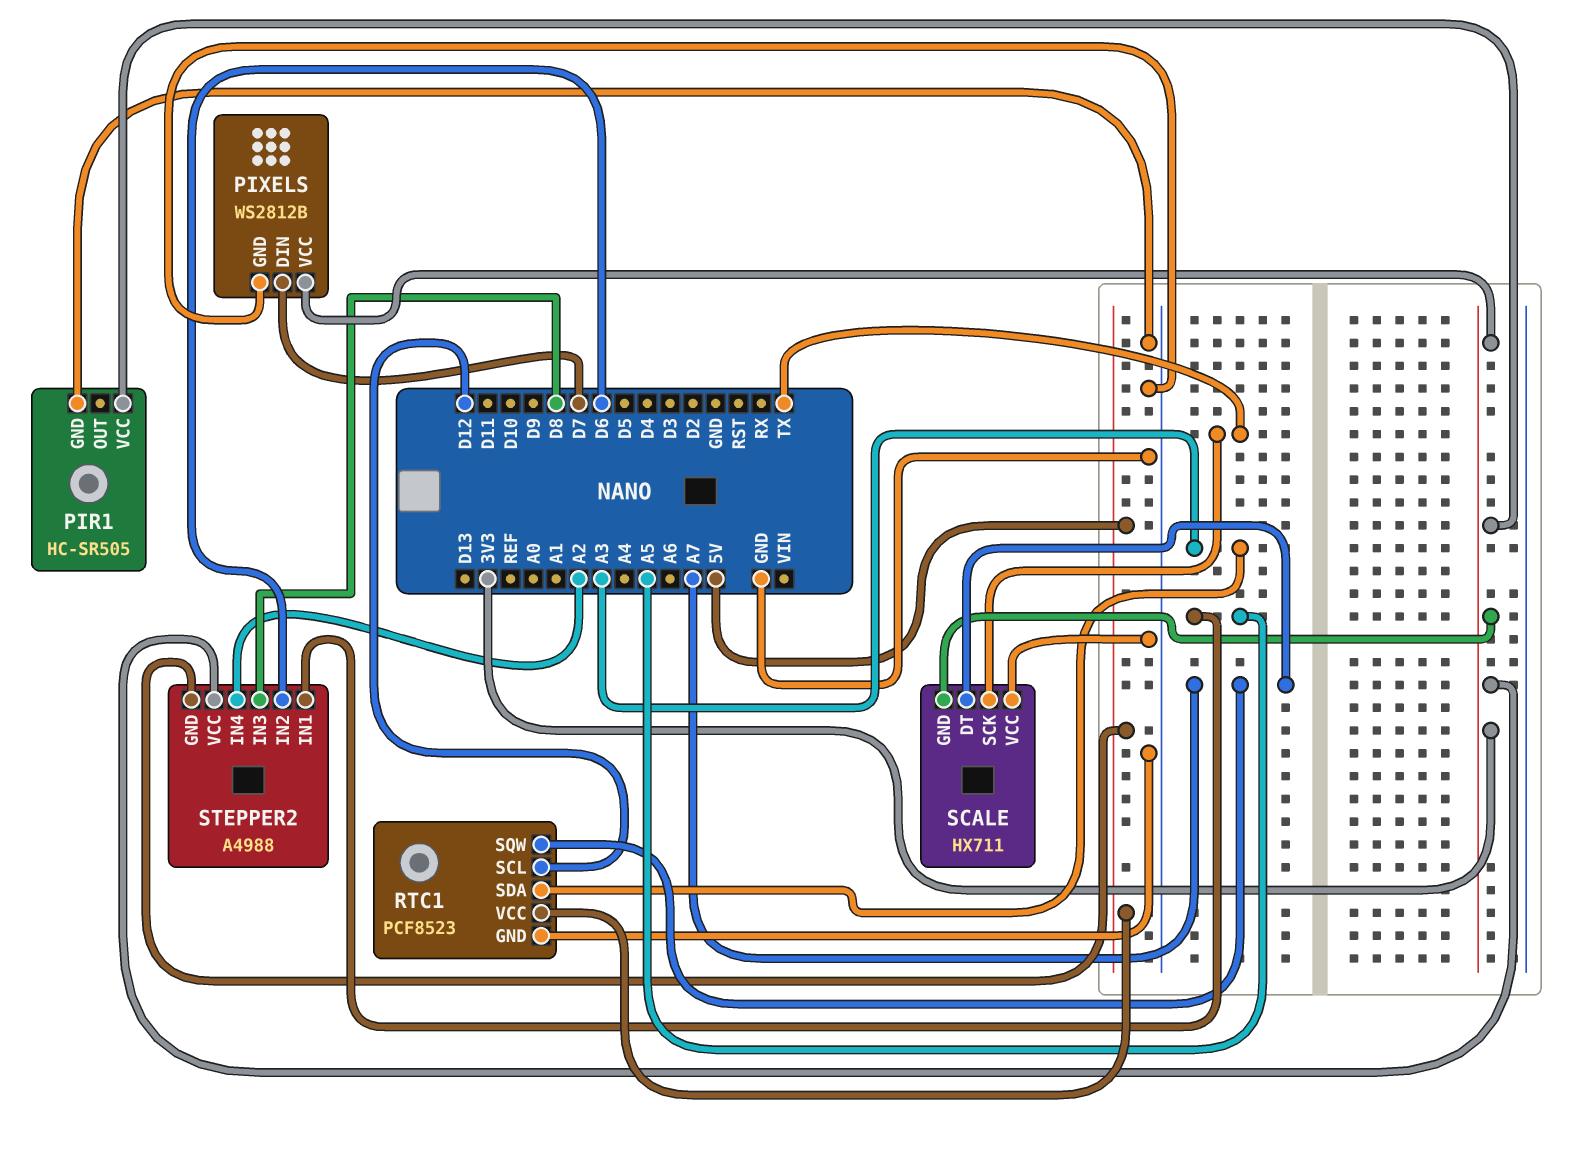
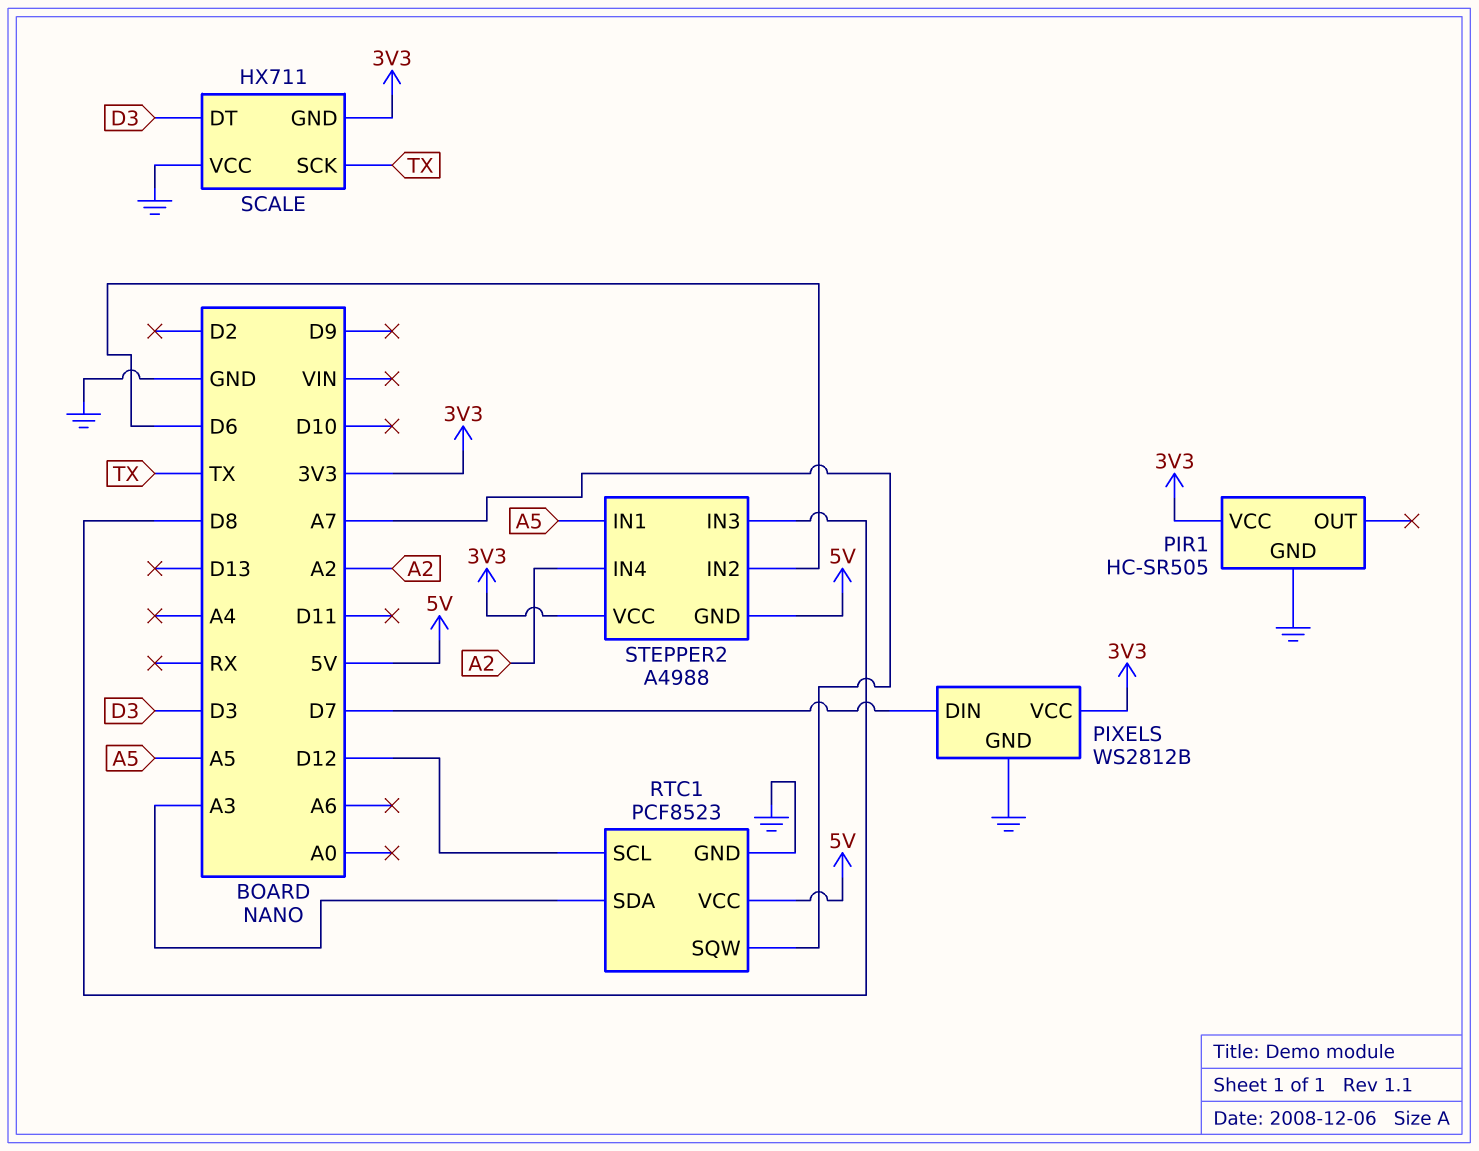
SCALE pin DT: A7 -> D3

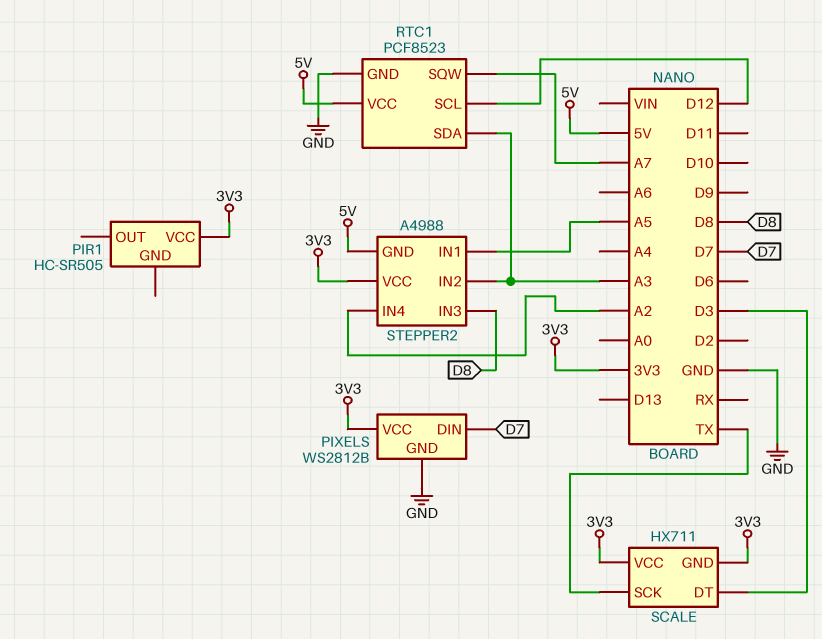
PIR1 pin GND: GND -> none
SCALE pin VCC: GND -> 3V3
STEPPER2 pin IN2: D6 -> A3

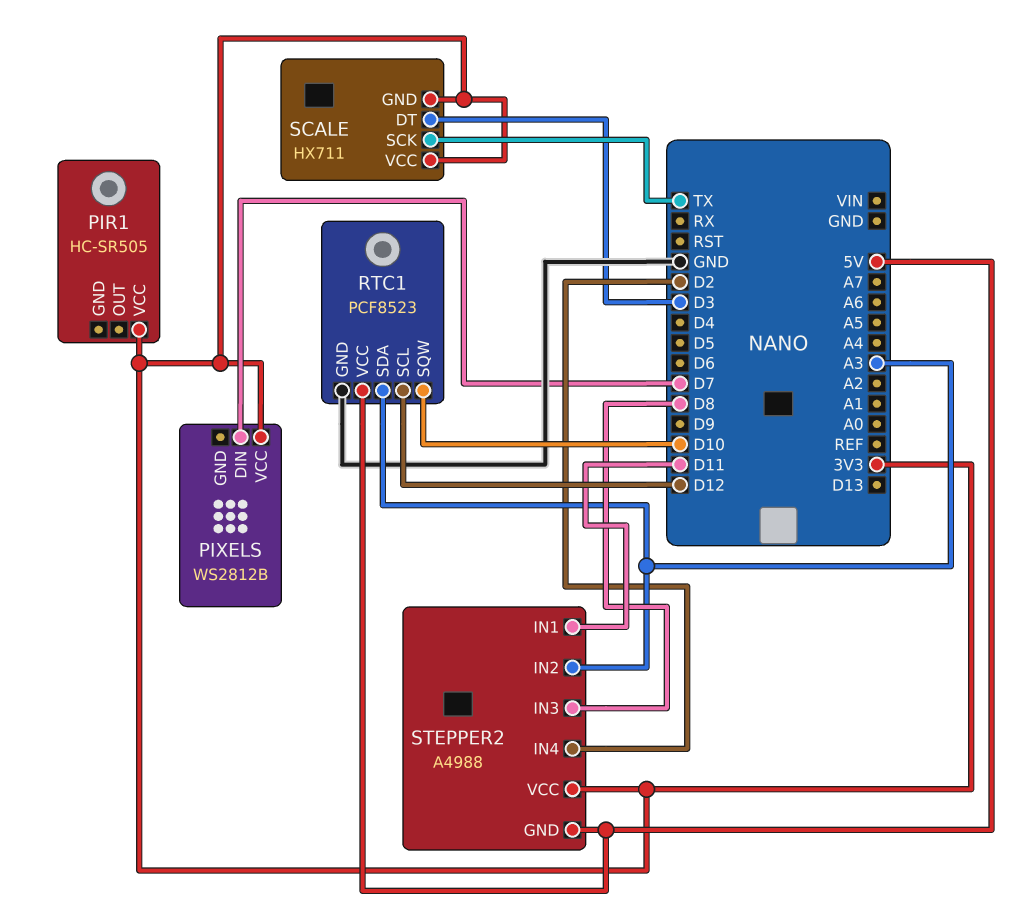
PIXELS pin GND: GND -> none
RTC1 pin SQW: A7 -> D10
STEPPER2 pin IN1: A5 -> D11
STEPPER2 pin IN4: A2 -> D2

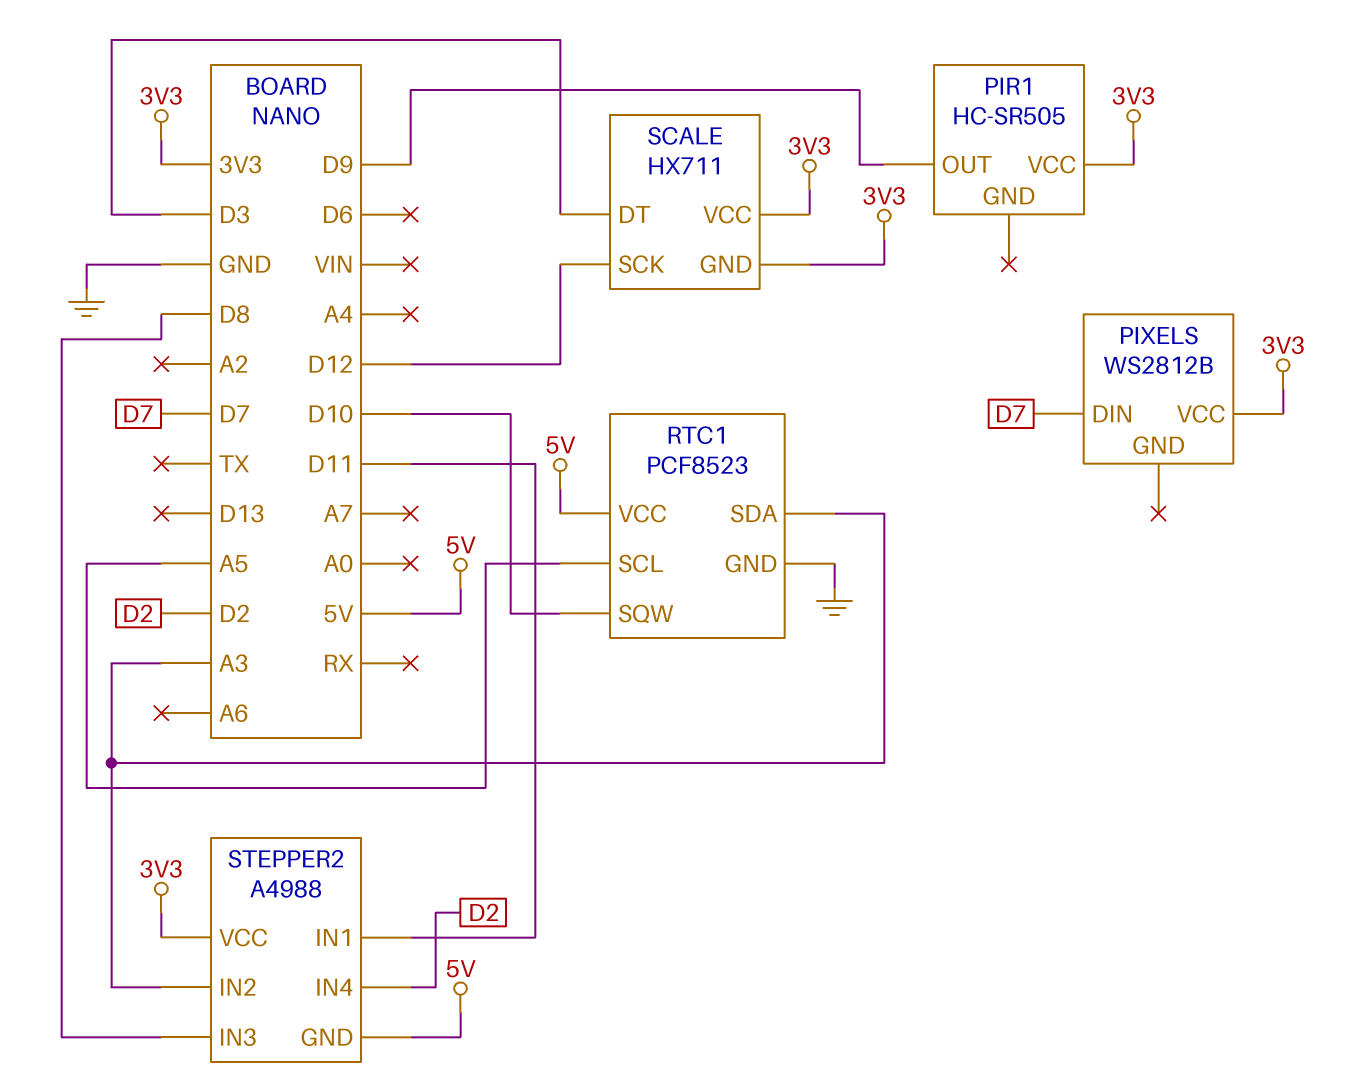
PIR1 pin OUT: none -> D9
RTC1 pin SCL: D12 -> A5
SCALE pin SCK: TX -> D12

